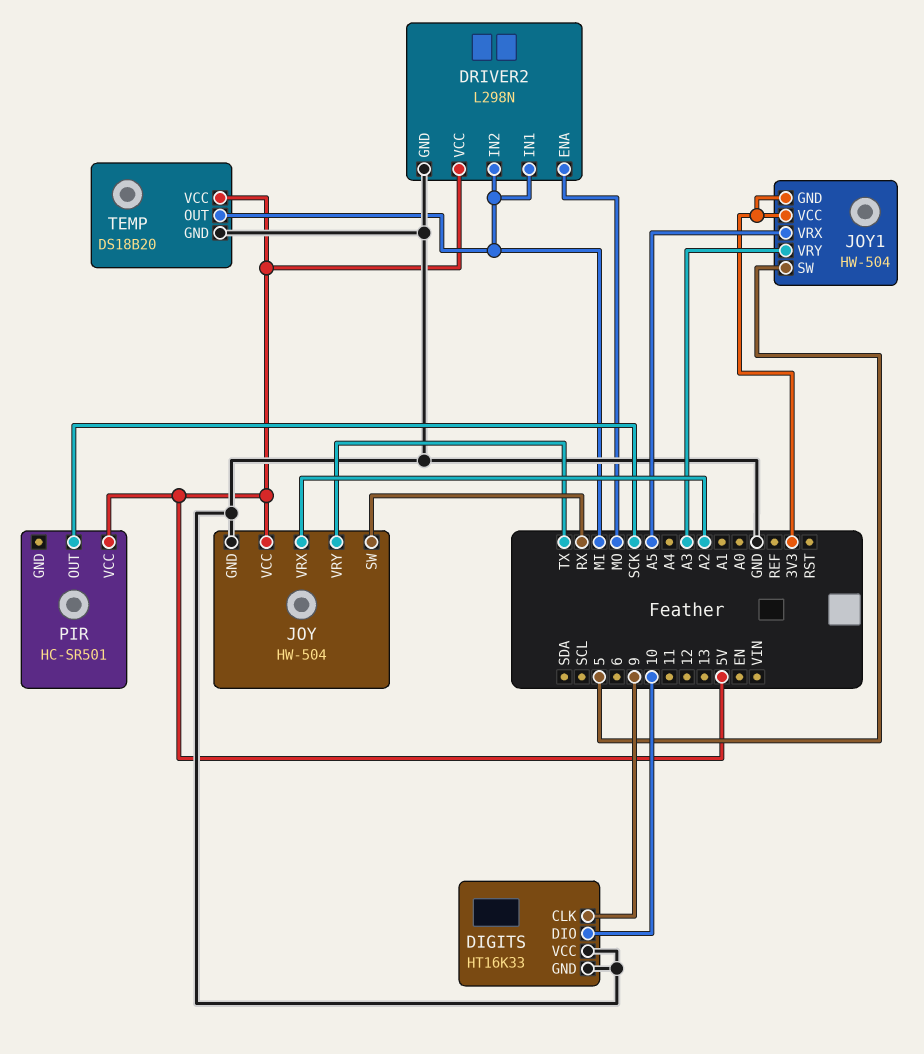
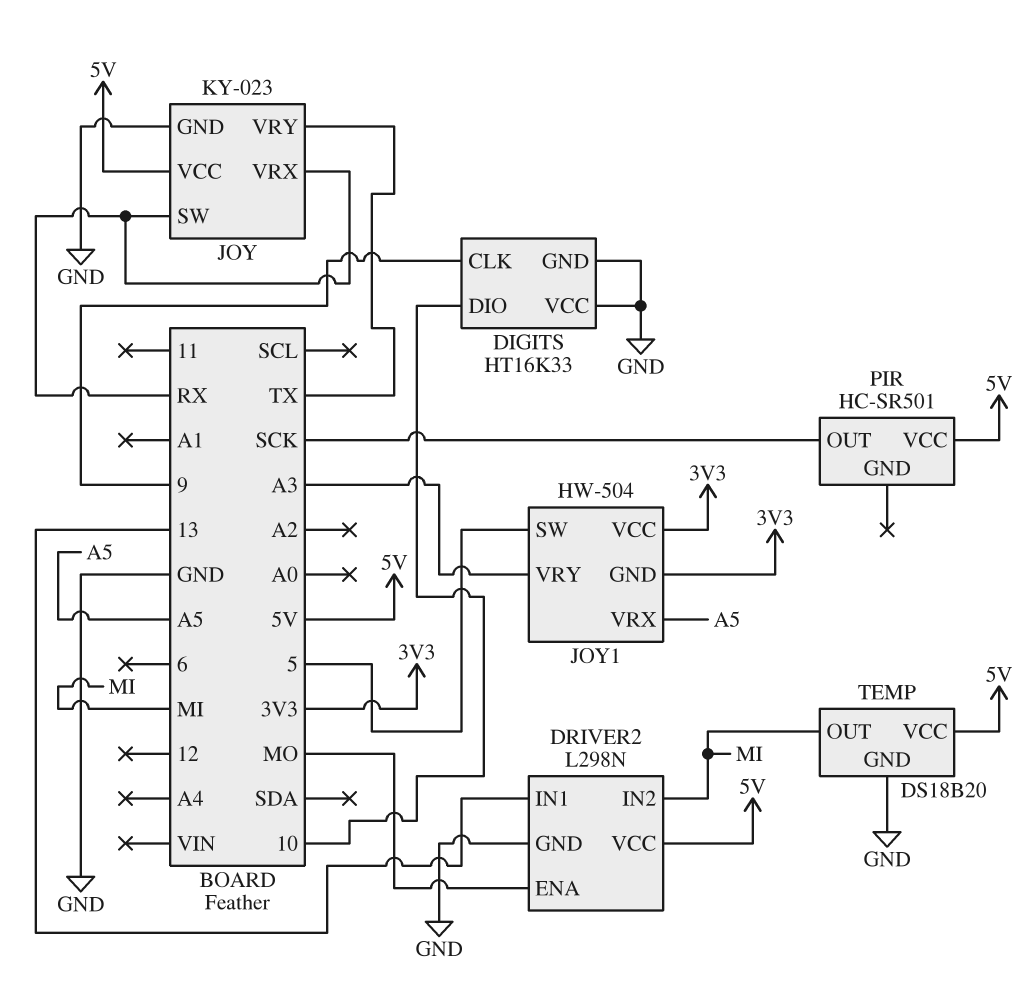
DRIVER2 pin IN1: MI -> 13
JOY: HW-504 -> KY-023
JOY pin VRX: A2 -> RX

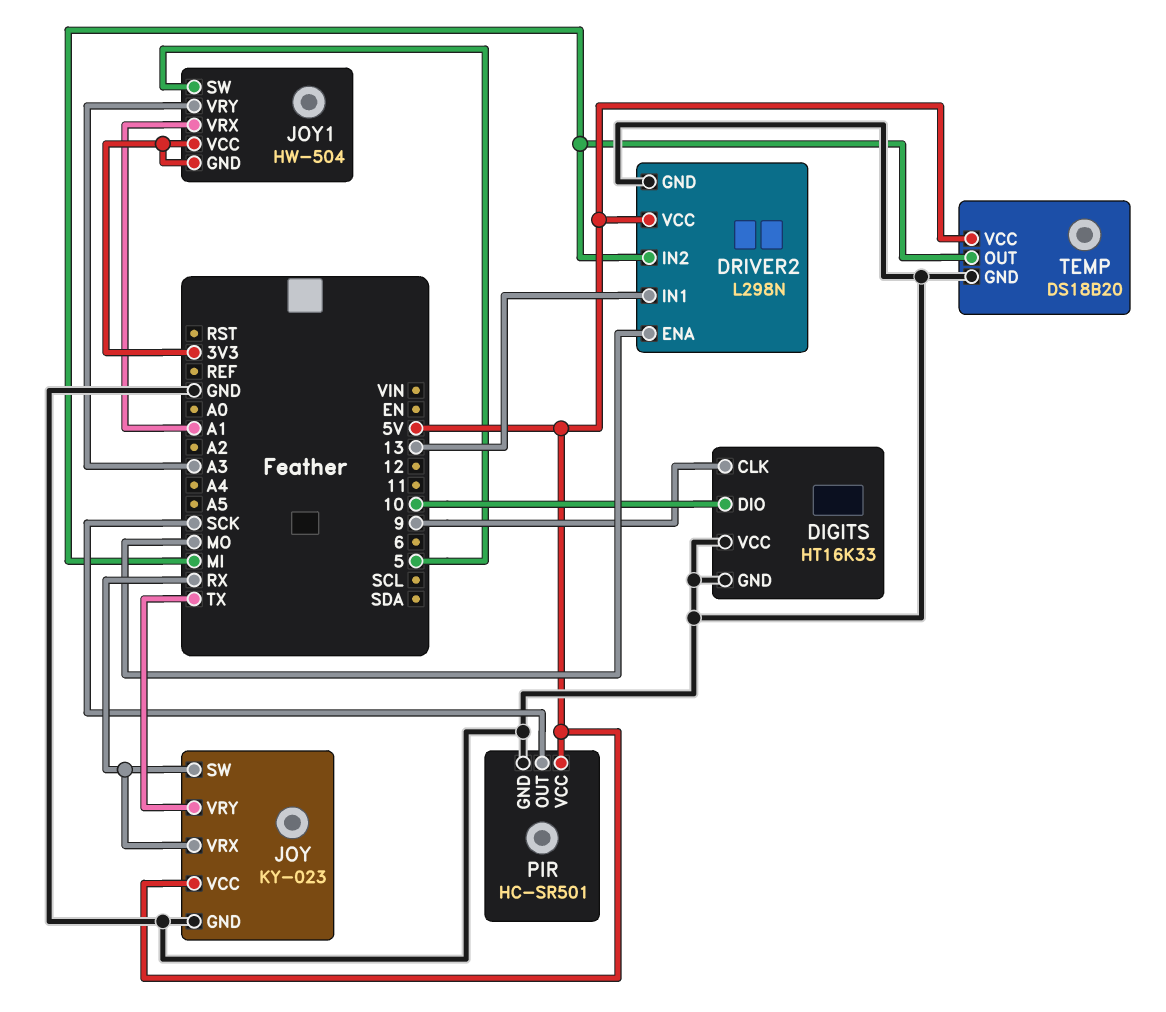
JOY1 pin VRX: A5 -> A1
PIR pin GND: none -> GND

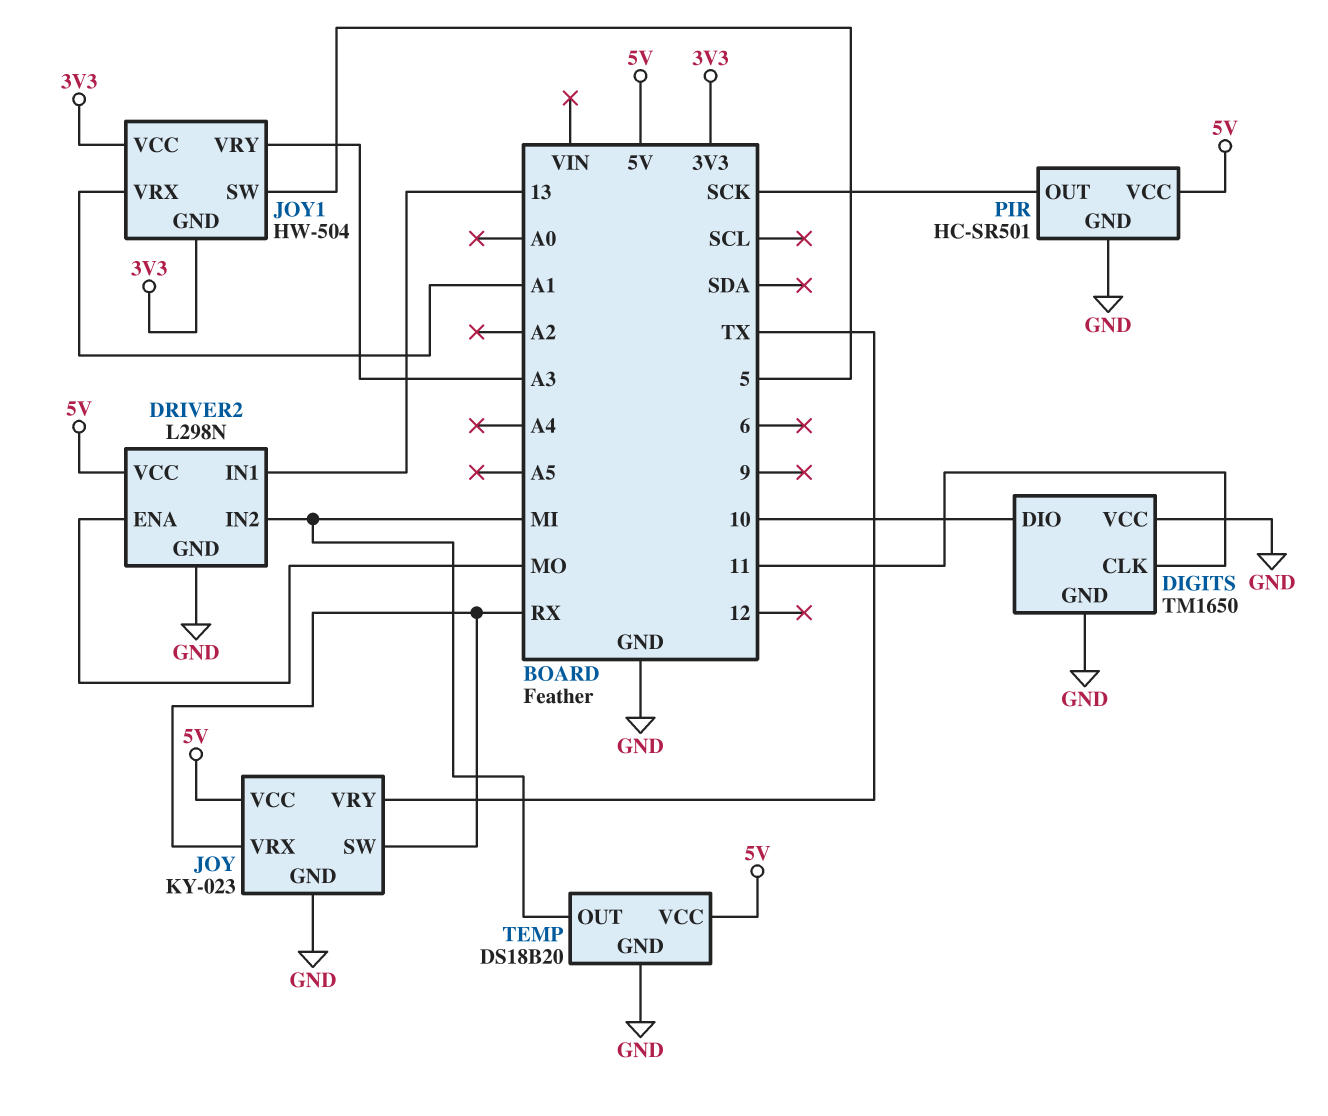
DIGITS: HT16K33 -> TM1650
DIGITS pin CLK: 9 -> 11

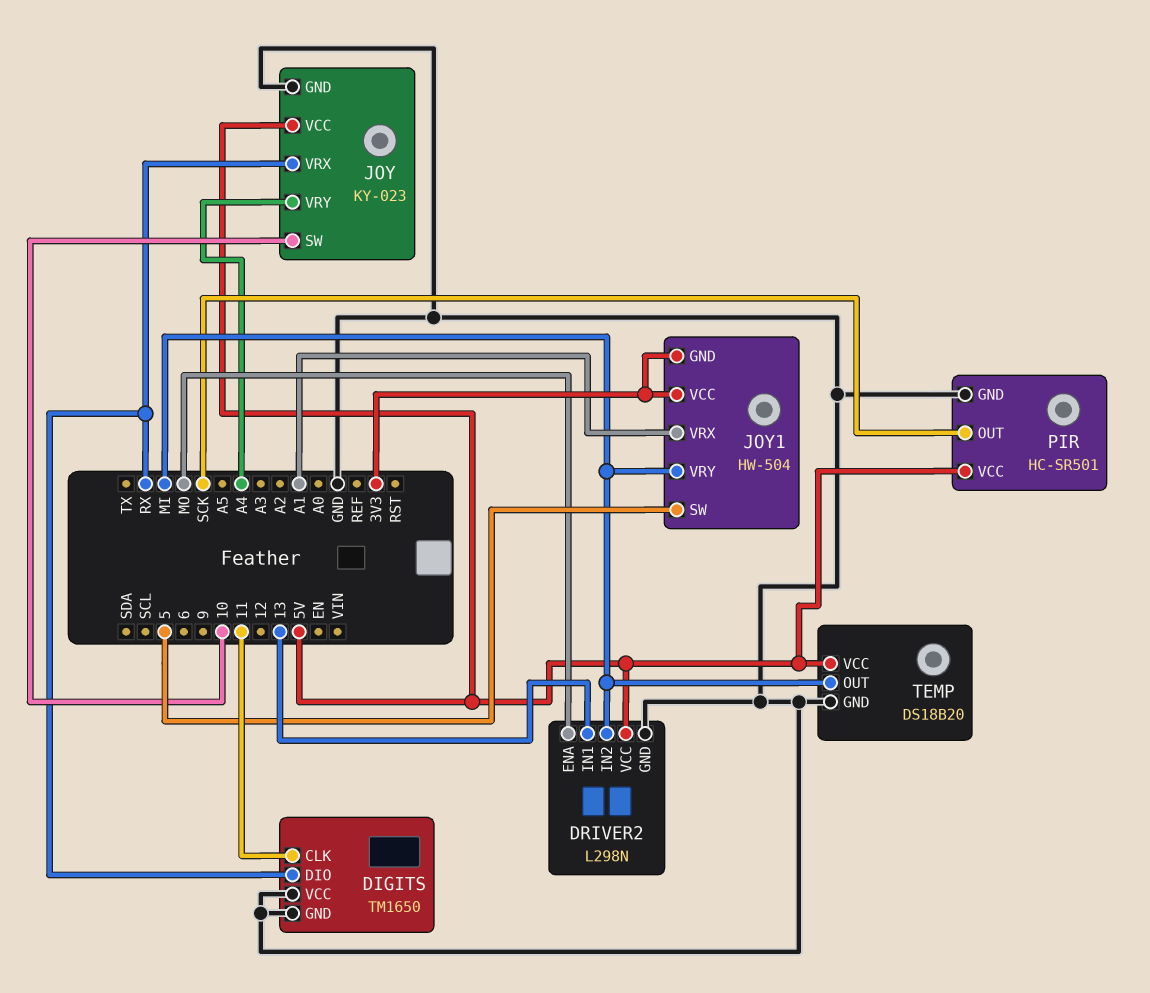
DIGITS pin DIO: 10 -> RX
JOY pin SW: RX -> 10
JOY pin VRY: TX -> A4
JOY1 pin VRY: A3 -> MI

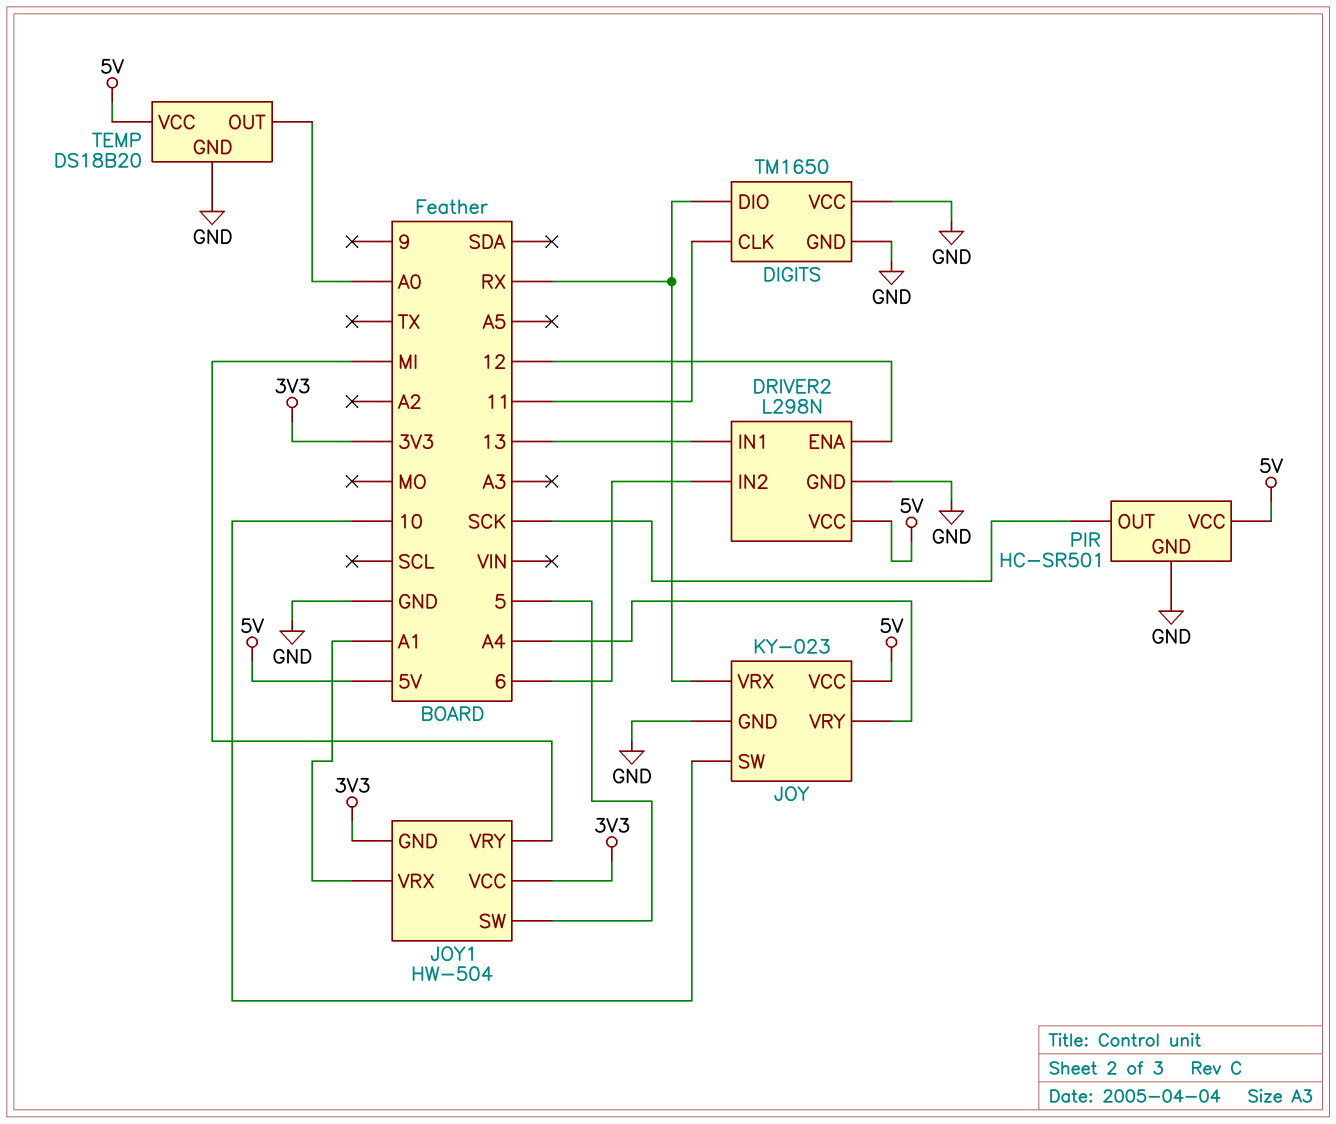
DRIVER2 pin ENA: MO -> 12
DRIVER2 pin IN2: MI -> 6
TEMP pin OUT: MI -> A0

